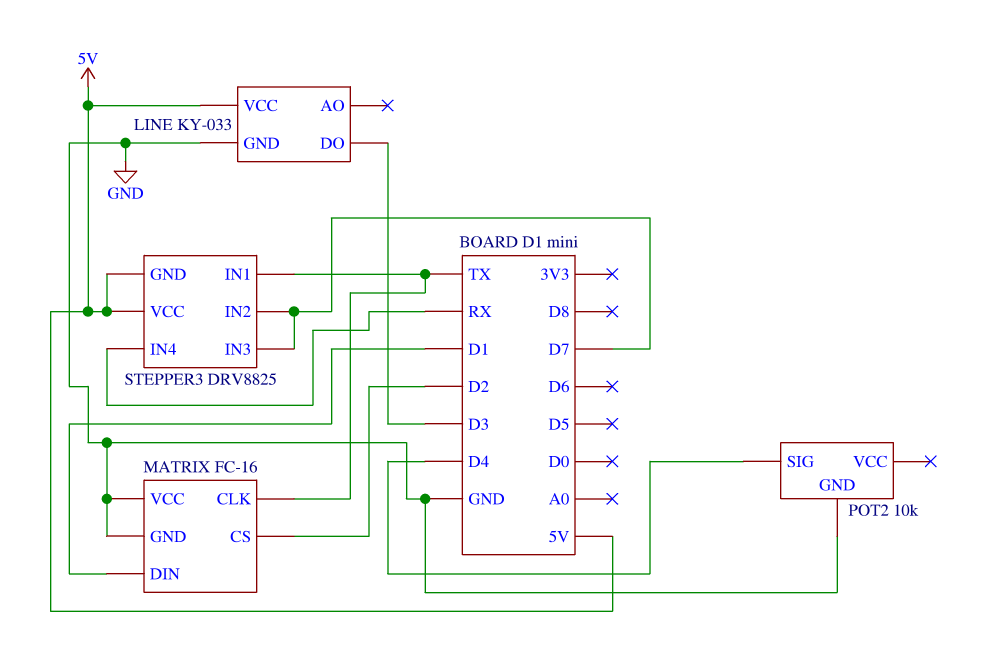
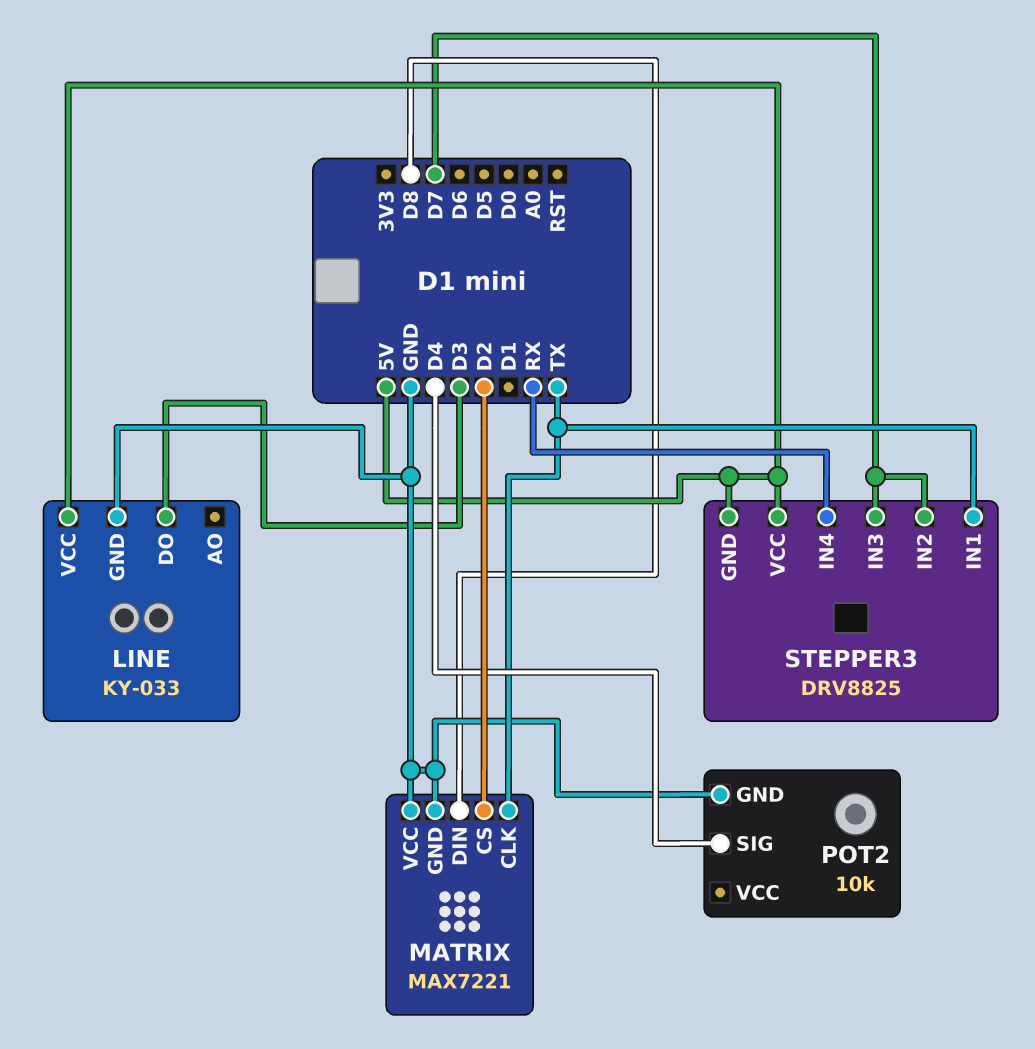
MATRIX: FC-16 -> MAX7221
MATRIX pin DIN: D1 -> D8

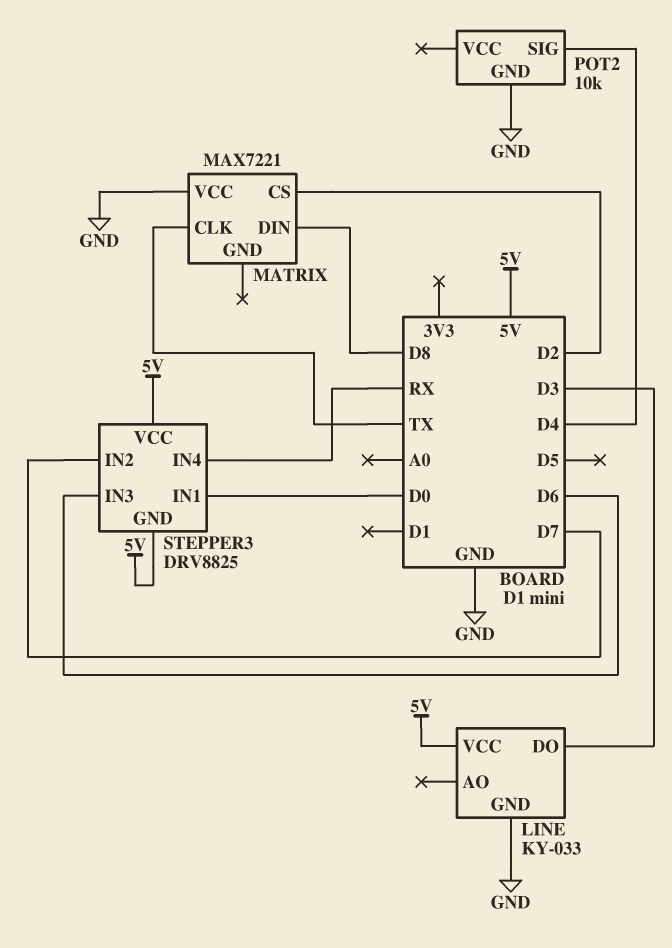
MATRIX pin GND: GND -> none
STEPPER3 pin IN1: TX -> D0
STEPPER3 pin IN3: D7 -> D6

